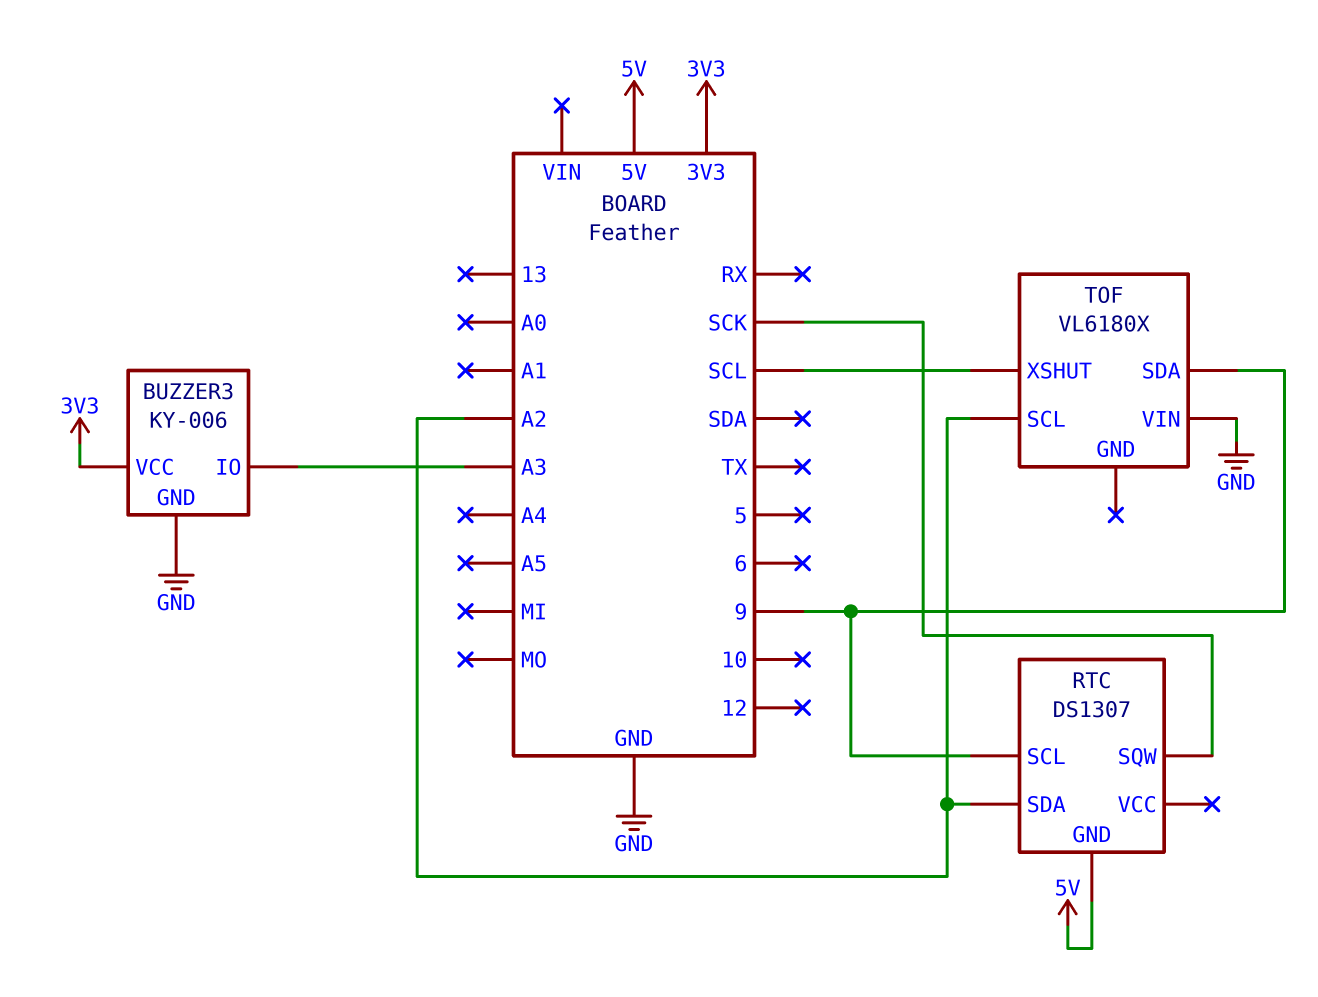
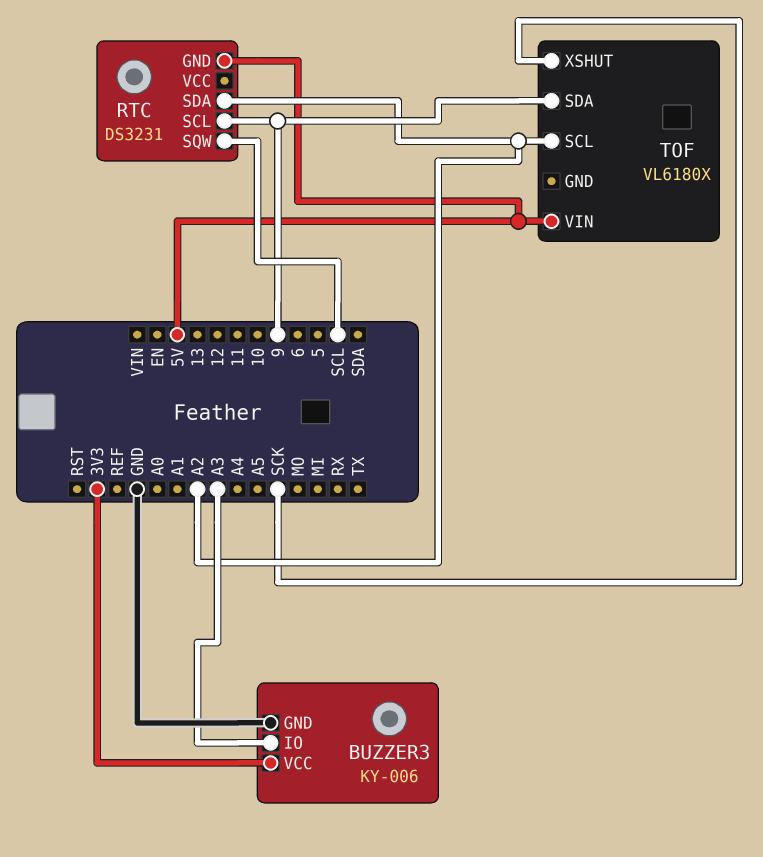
RTC: DS1307 -> DS3231
RTC pin SQW: SCK -> SCL
TOF pin VIN: GND -> 5V
TOF pin XSHUT: SCL -> SCK

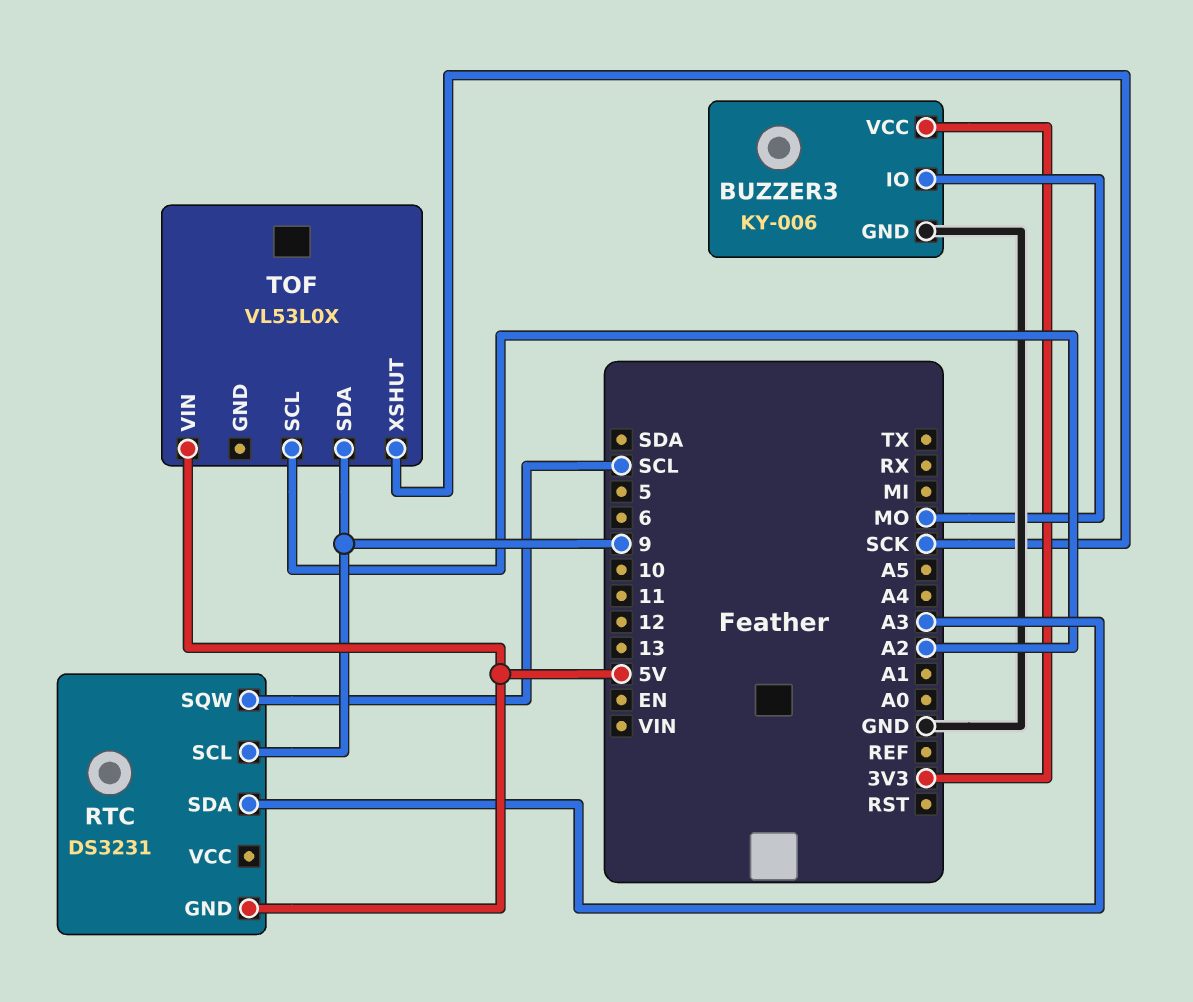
BUZZER3 pin IO: A3 -> MO
RTC pin SDA: A2 -> A3
TOF: VL6180X -> VL53L0X

